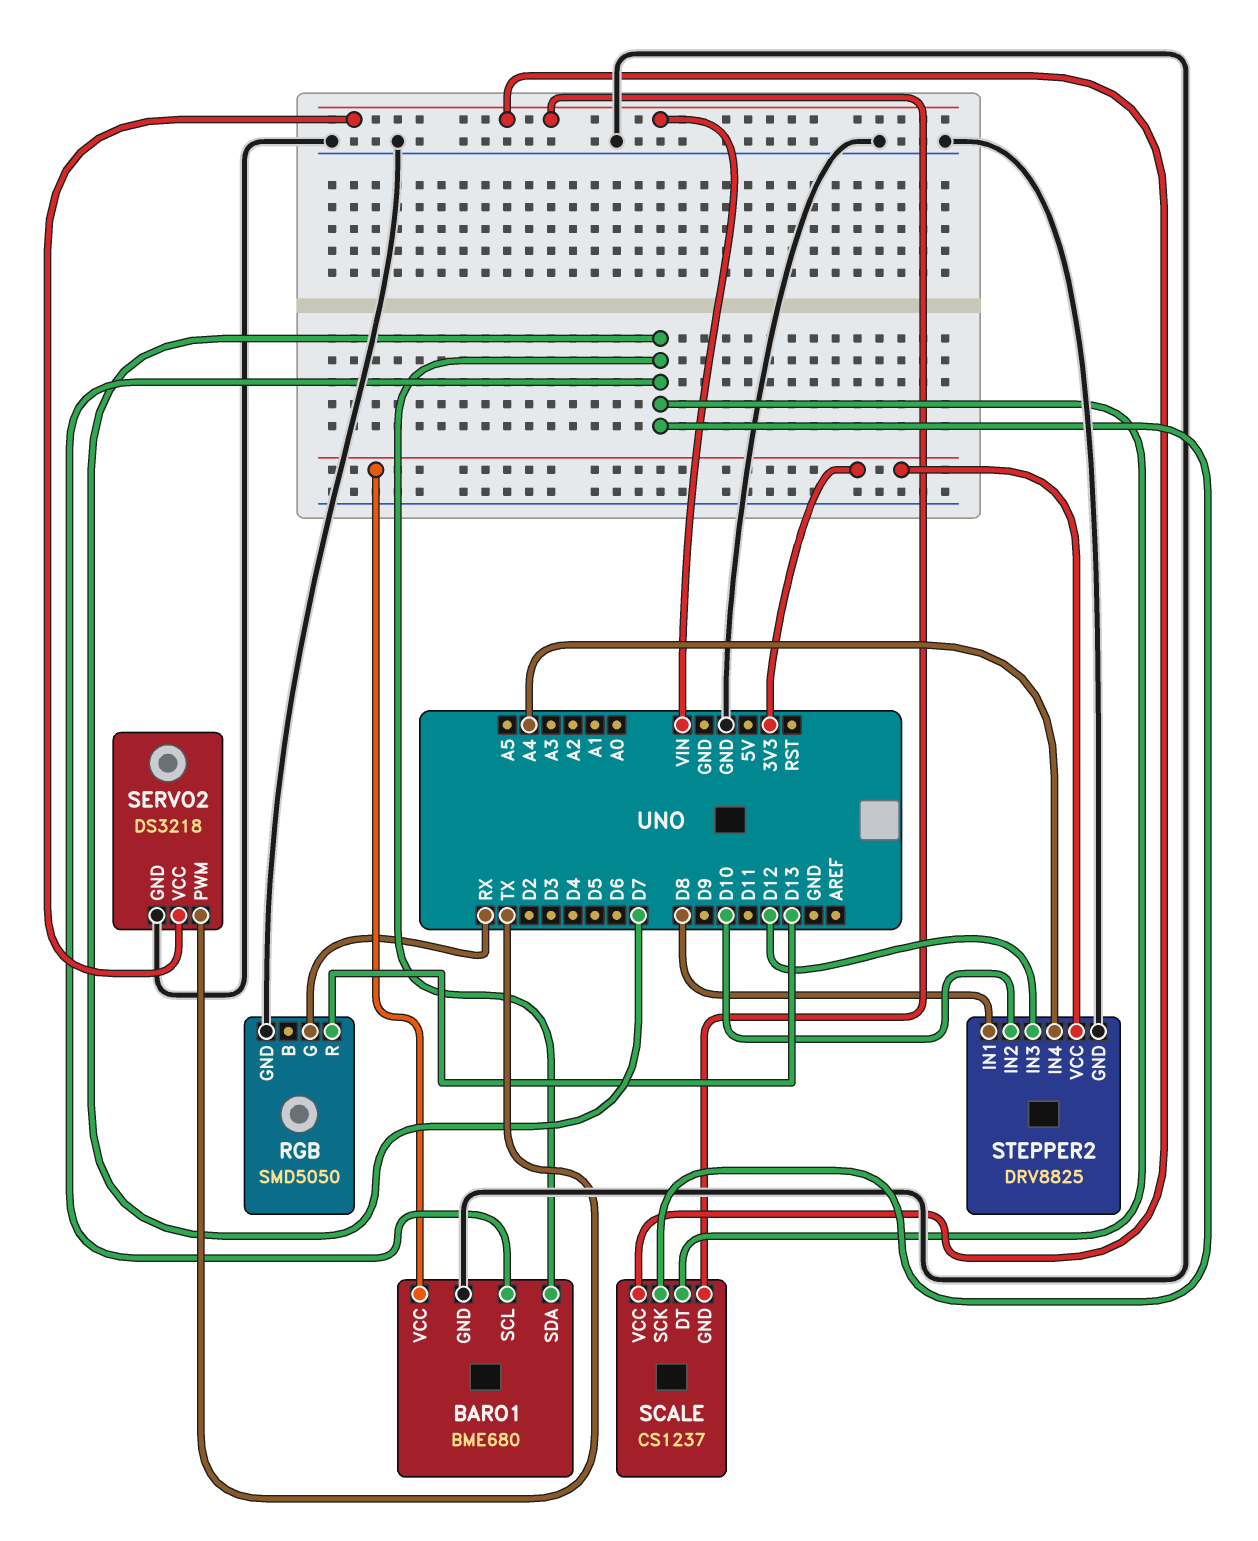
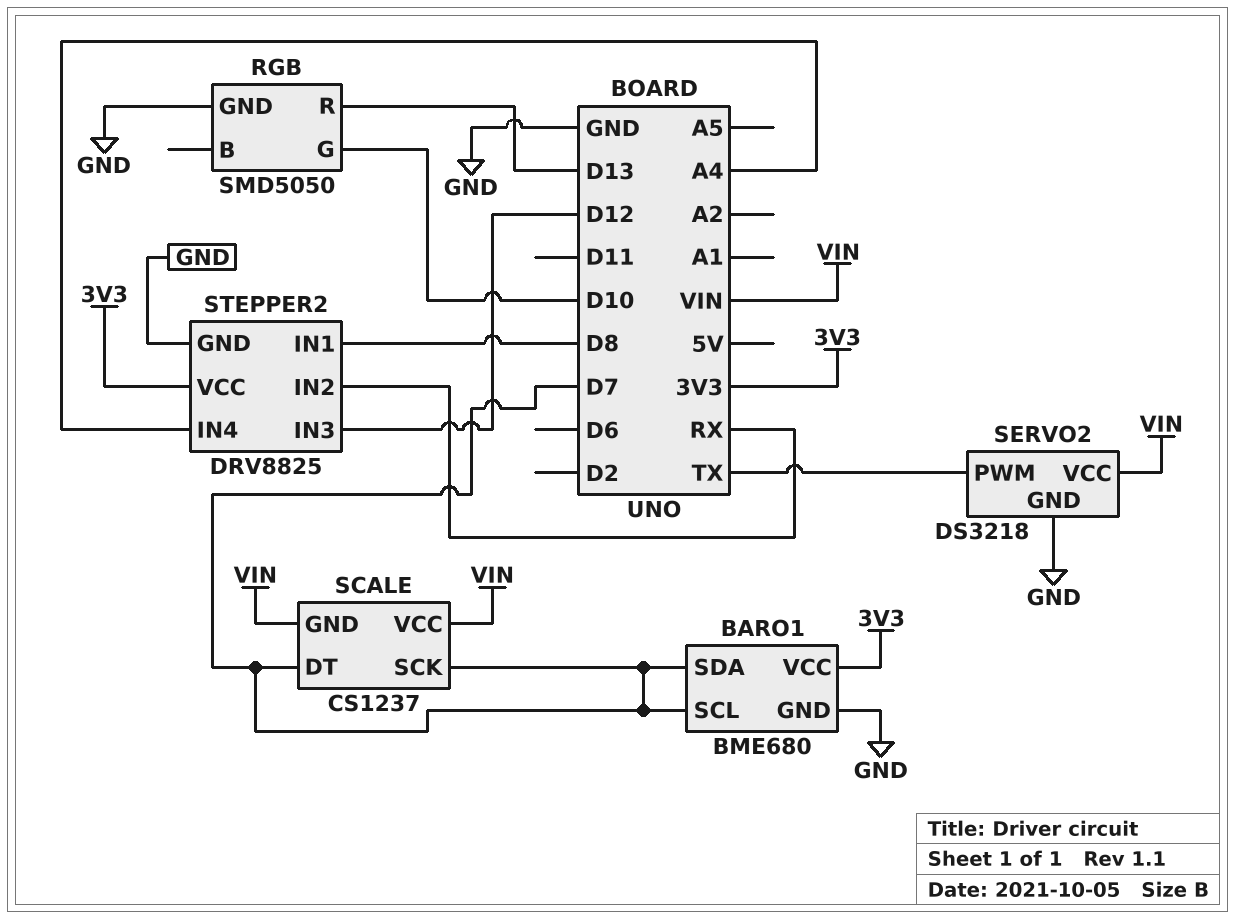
RGB pin G: RX -> D10
STEPPER2 pin IN2: D10 -> RX

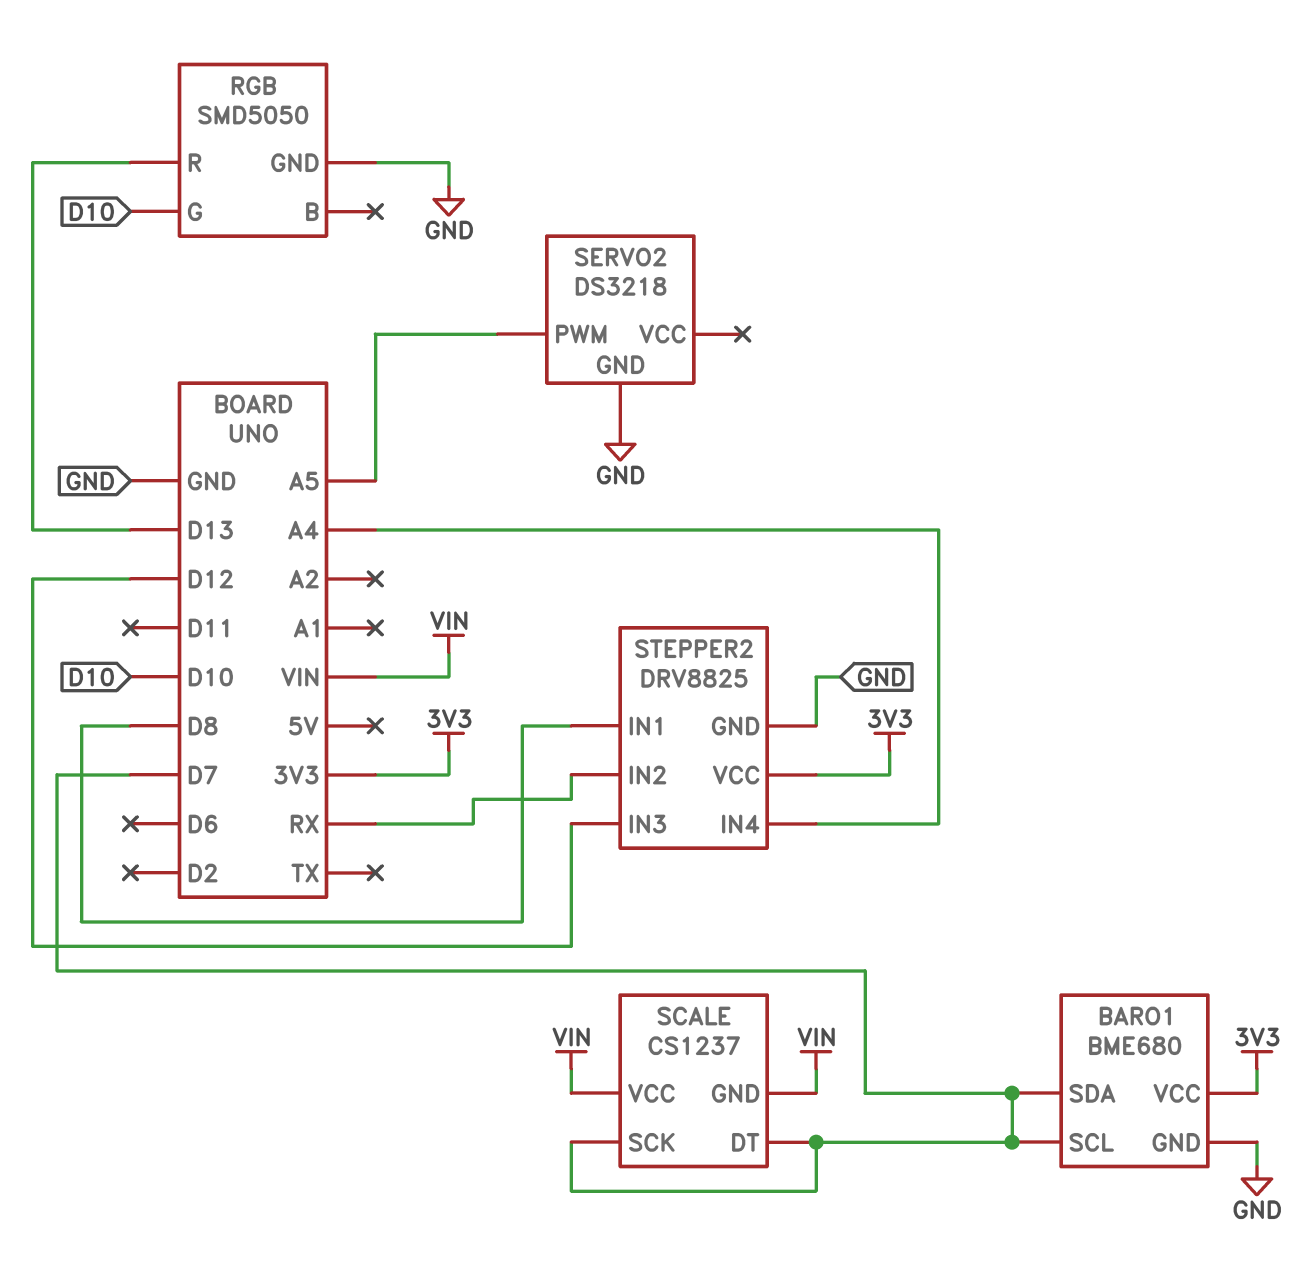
SERVO2 pin PWM: TX -> A5
SERVO2 pin VCC: VIN -> none

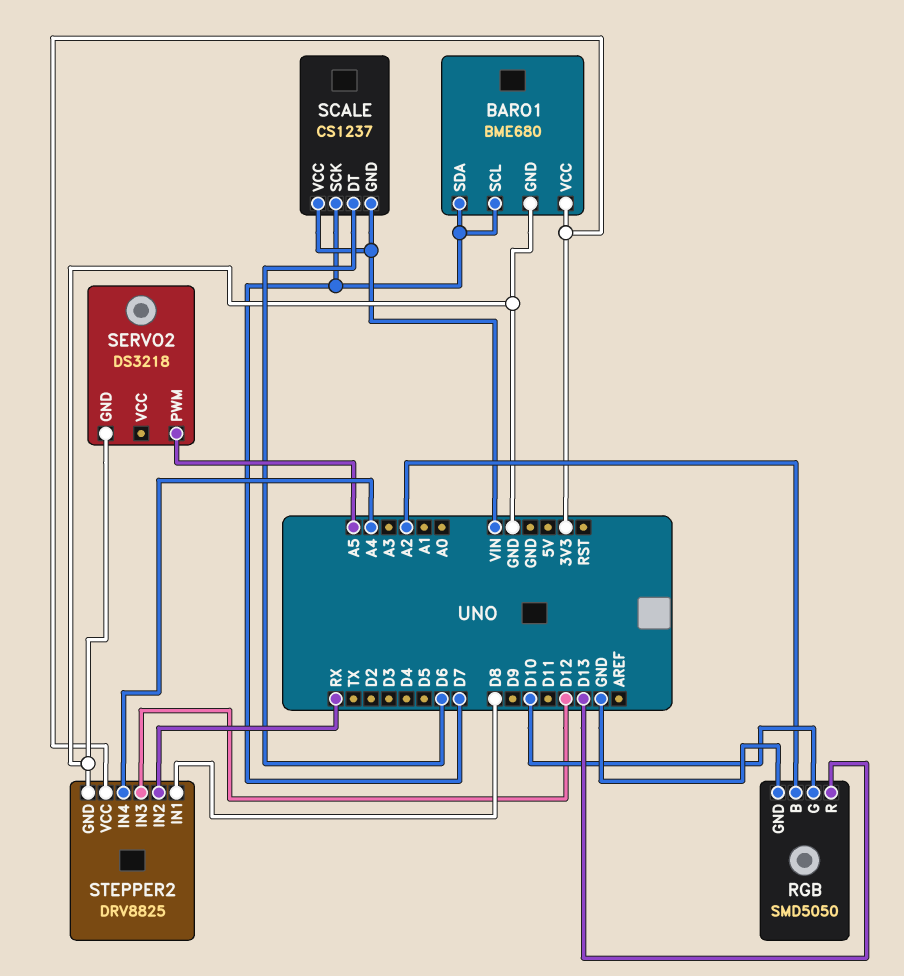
RGB pin B: none -> A2
SCALE pin DT: D7 -> D6

